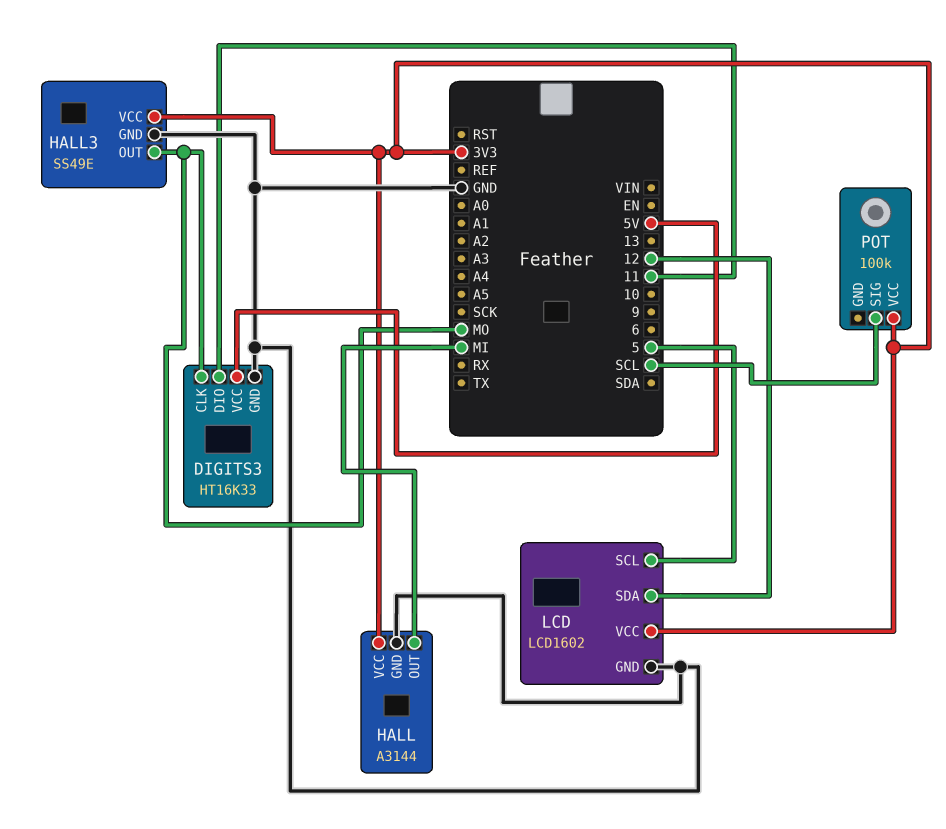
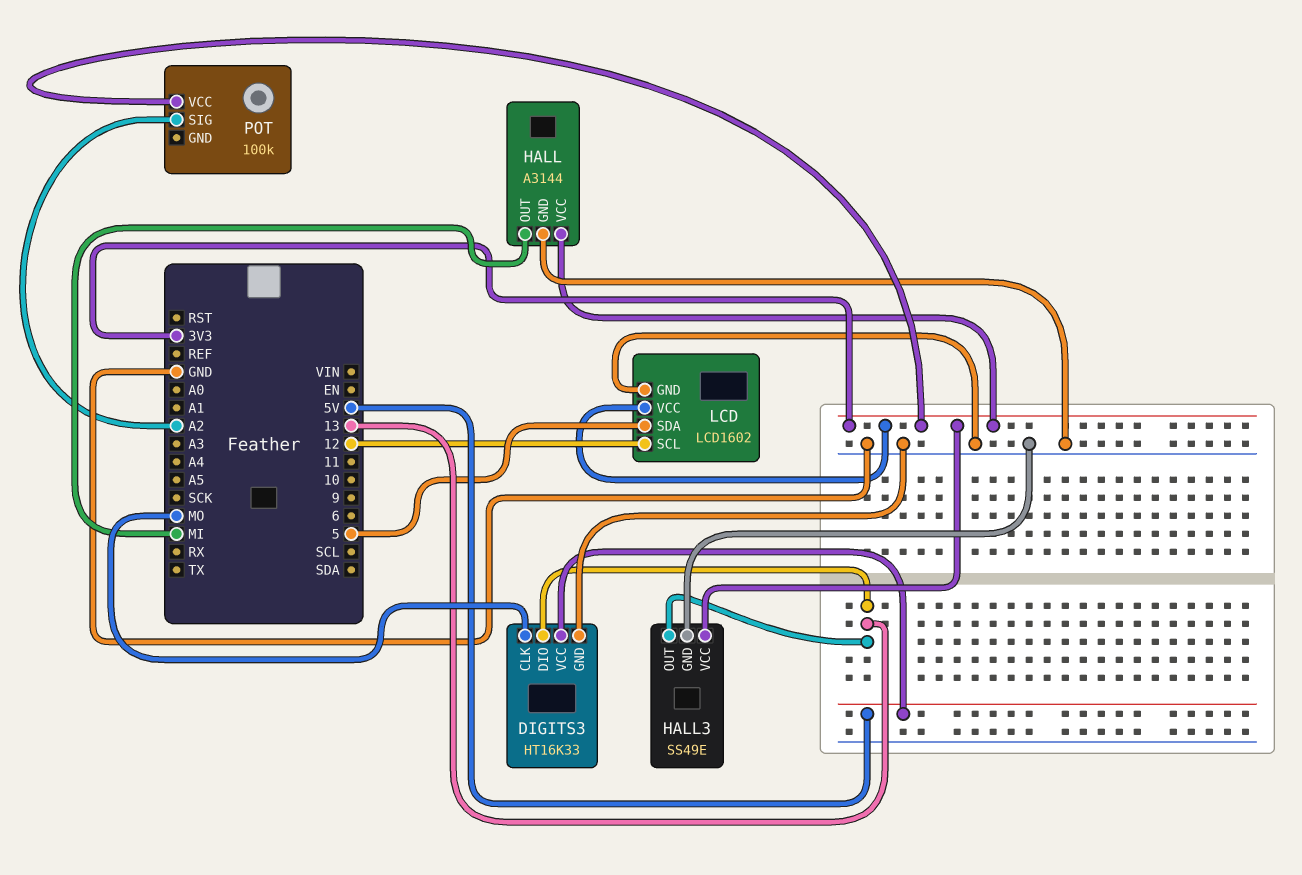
DIGITS3 pin DIO: 11 -> 13
HALL3 pin OUT: MO -> 13
LCD pin SCL: 5 -> 12
LCD pin SDA: 12 -> 5
POT pin SIG: SCL -> A2

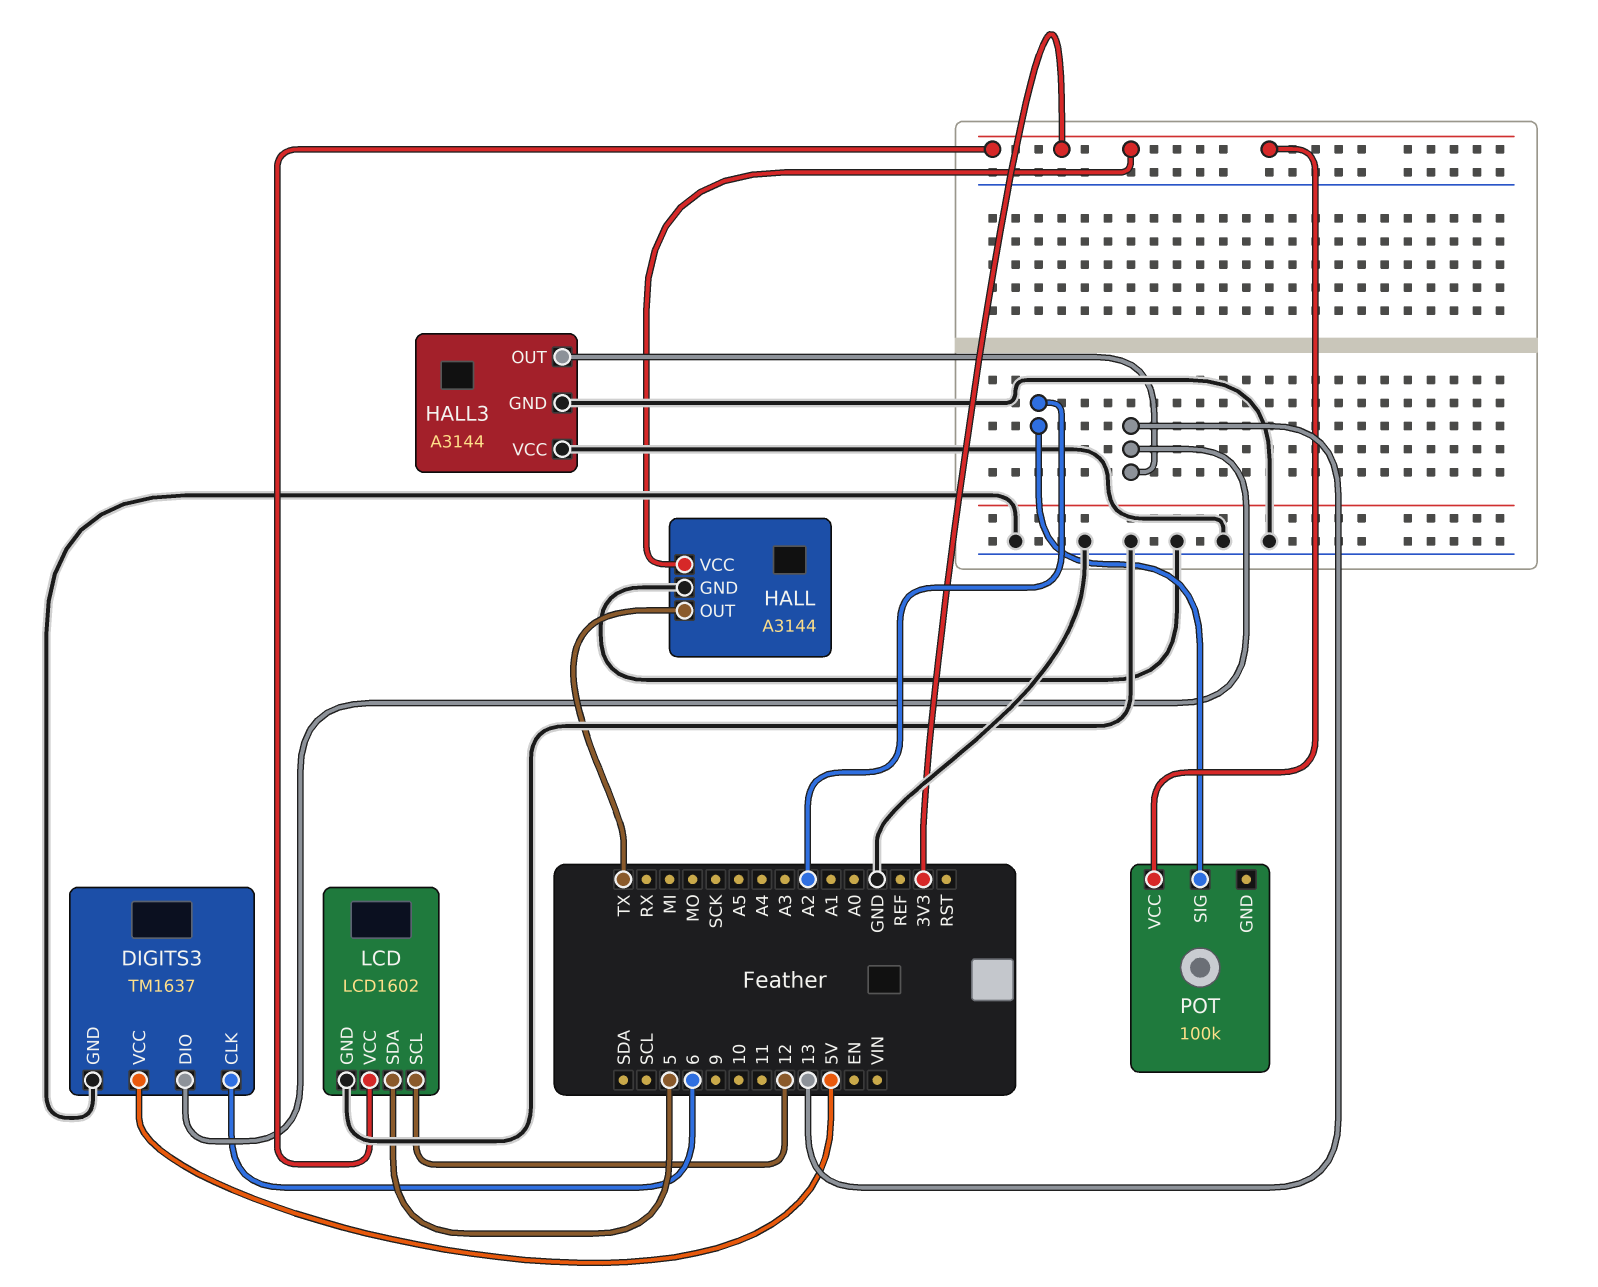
DIGITS3: HT16K33 -> TM1637
DIGITS3 pin CLK: MO -> 6
HALL pin OUT: MI -> TX
HALL3: SS49E -> A3144
HALL3 pin VCC: 3V3 -> GND

